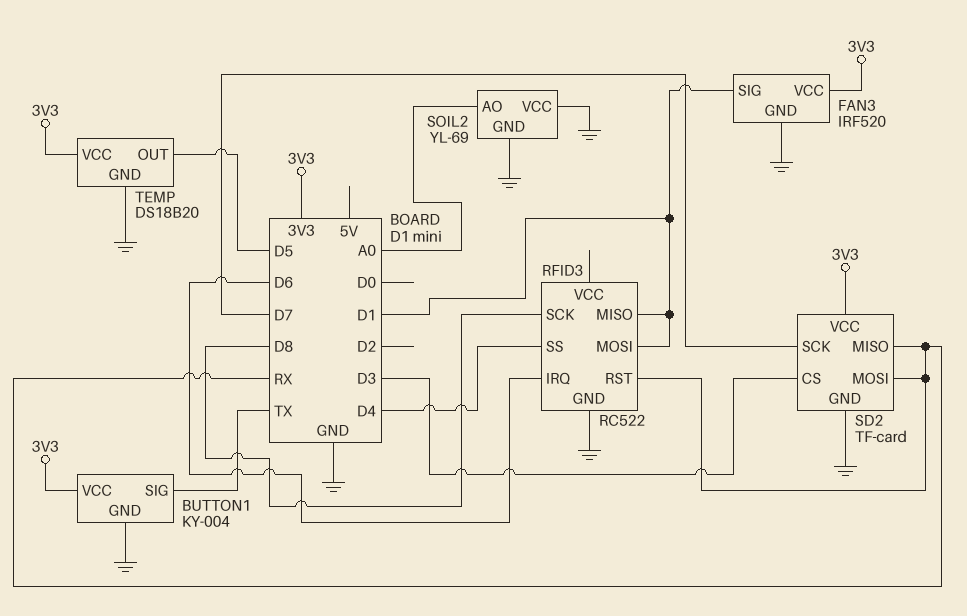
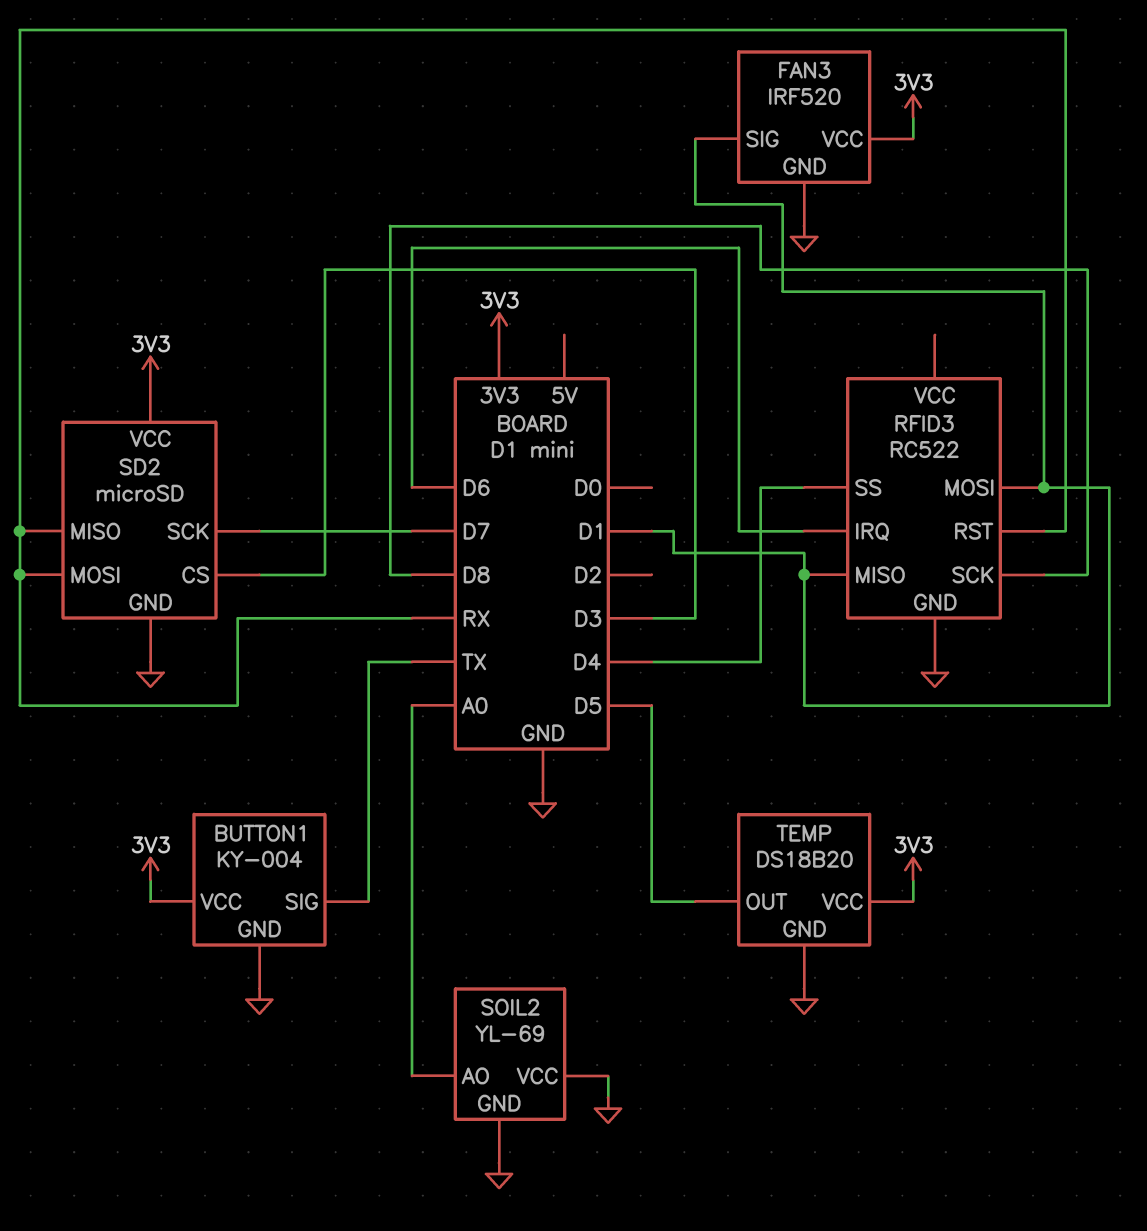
SD2: TF-card -> microSD

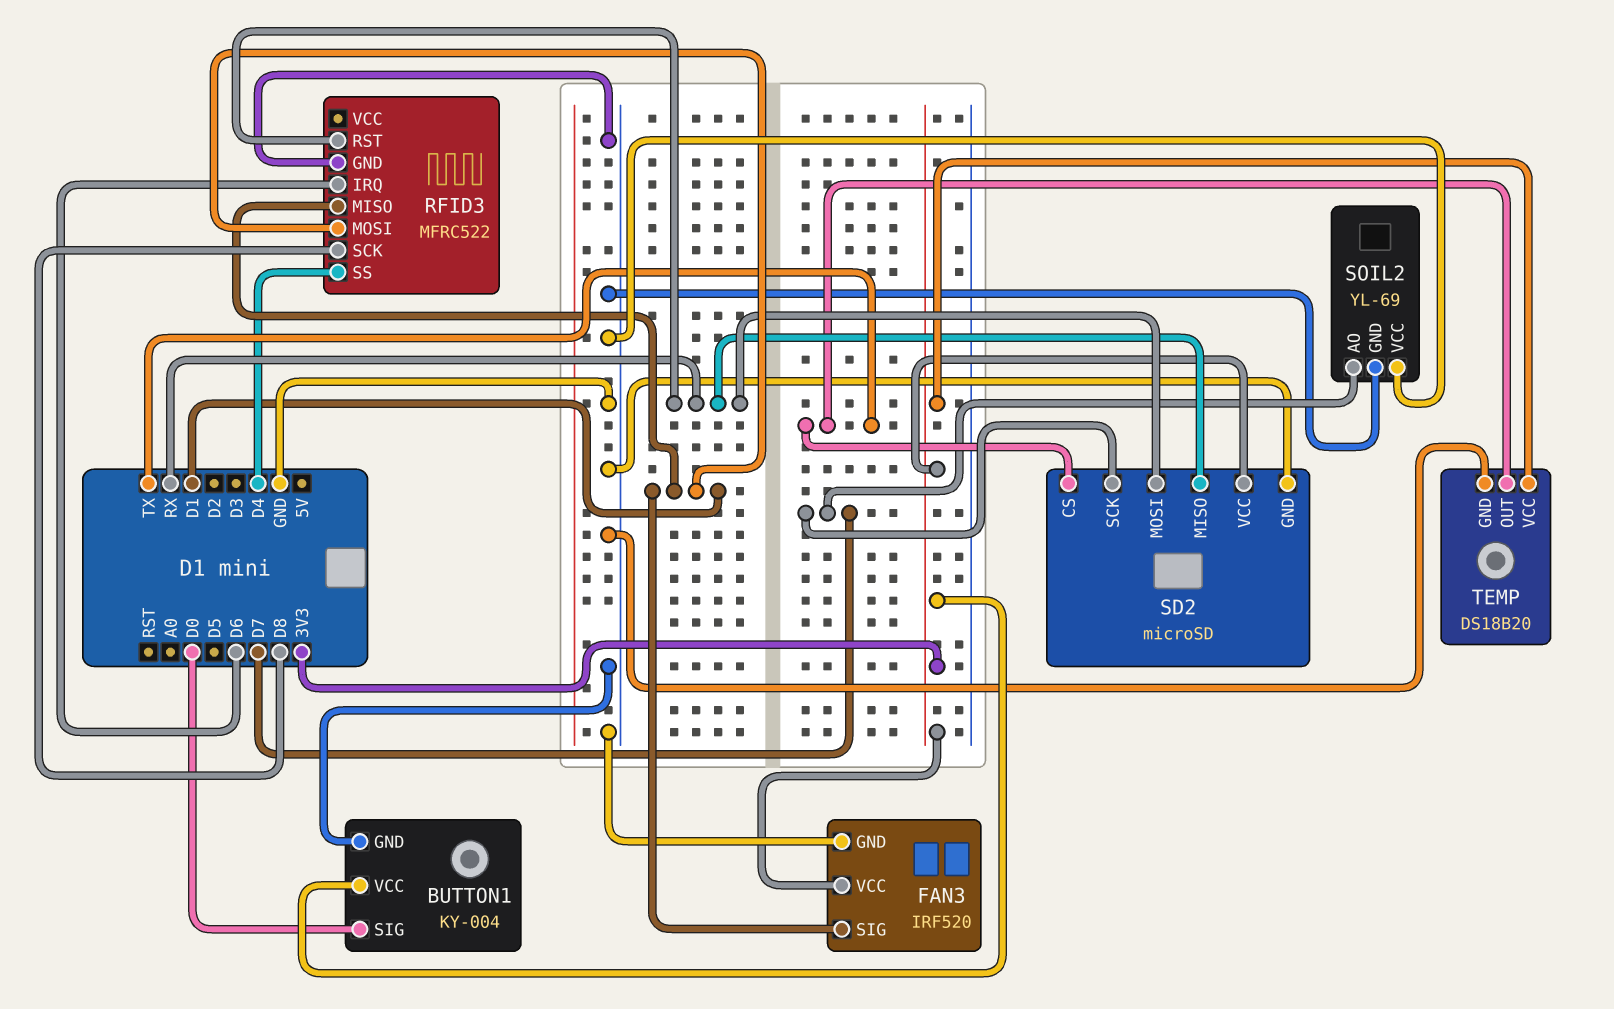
BUTTON1 pin SIG: TX -> D0
RFID3: RC522 -> MFRC522
SD2 pin CS: D3 -> TX
SOIL2 pin AO: A0 -> D7
TEMP pin OUT: D5 -> TX

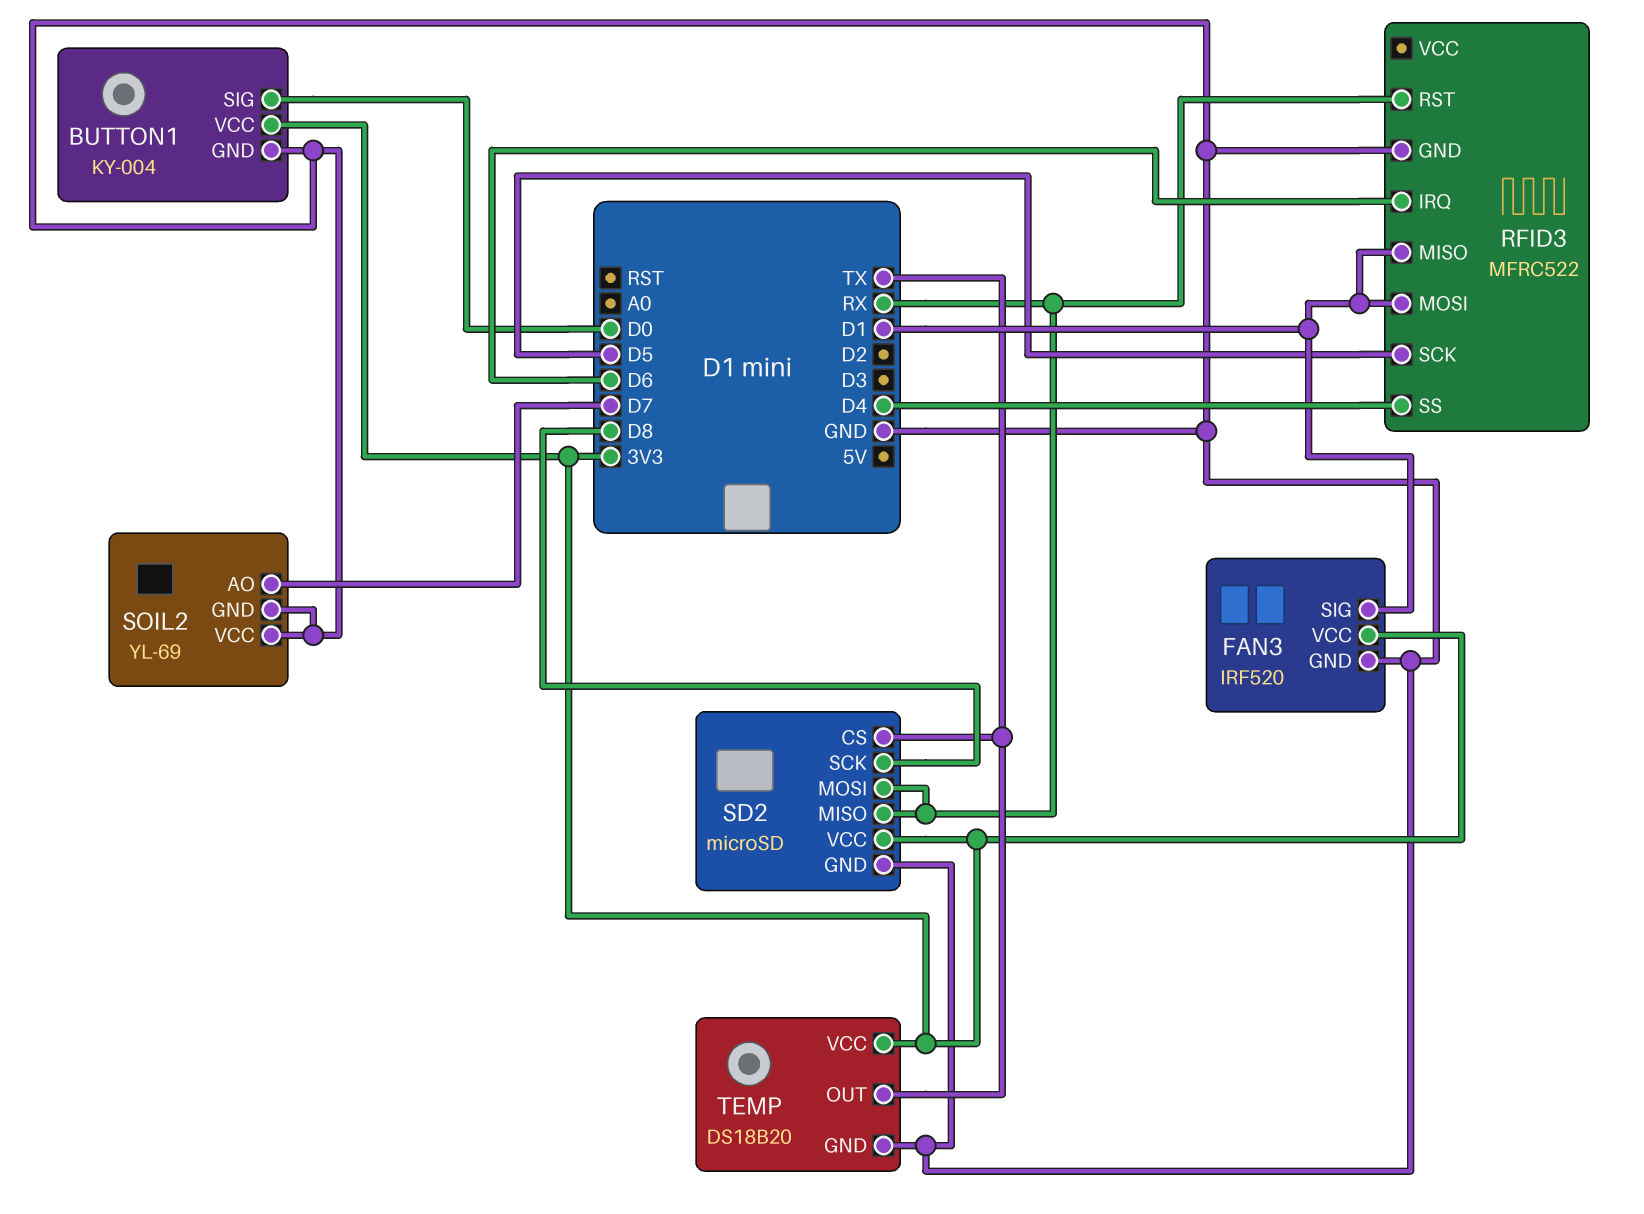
RFID3 pin SCK: D8 -> D5
SD2 pin SCK: D7 -> D8

